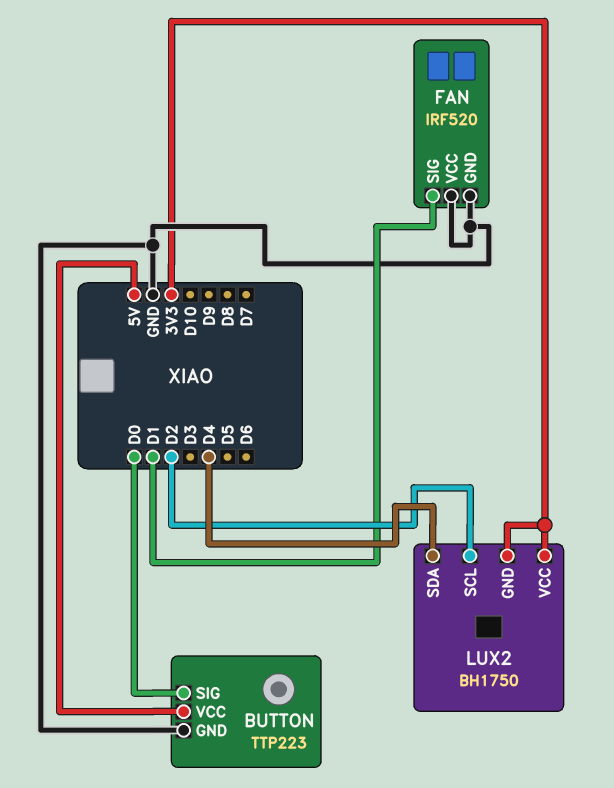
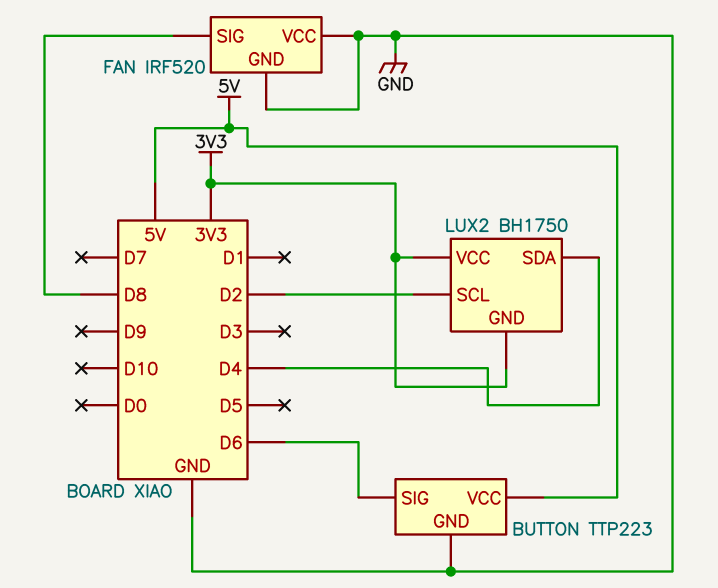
BUTTON pin SIG: D0 -> D6
FAN pin SIG: D1 -> D8

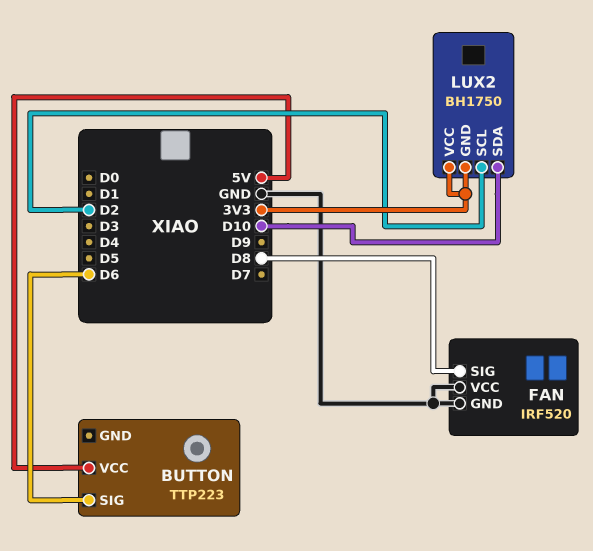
BUTTON pin GND: GND -> none
LUX2 pin SDA: D4 -> D10

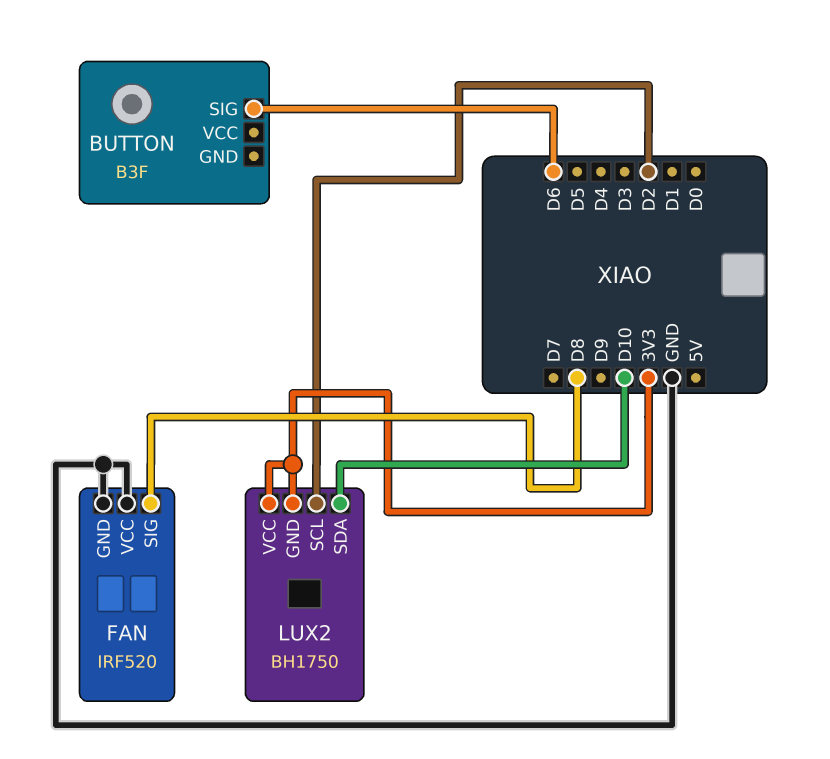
BUTTON: TTP223 -> B3F
BUTTON pin VCC: 5V -> none

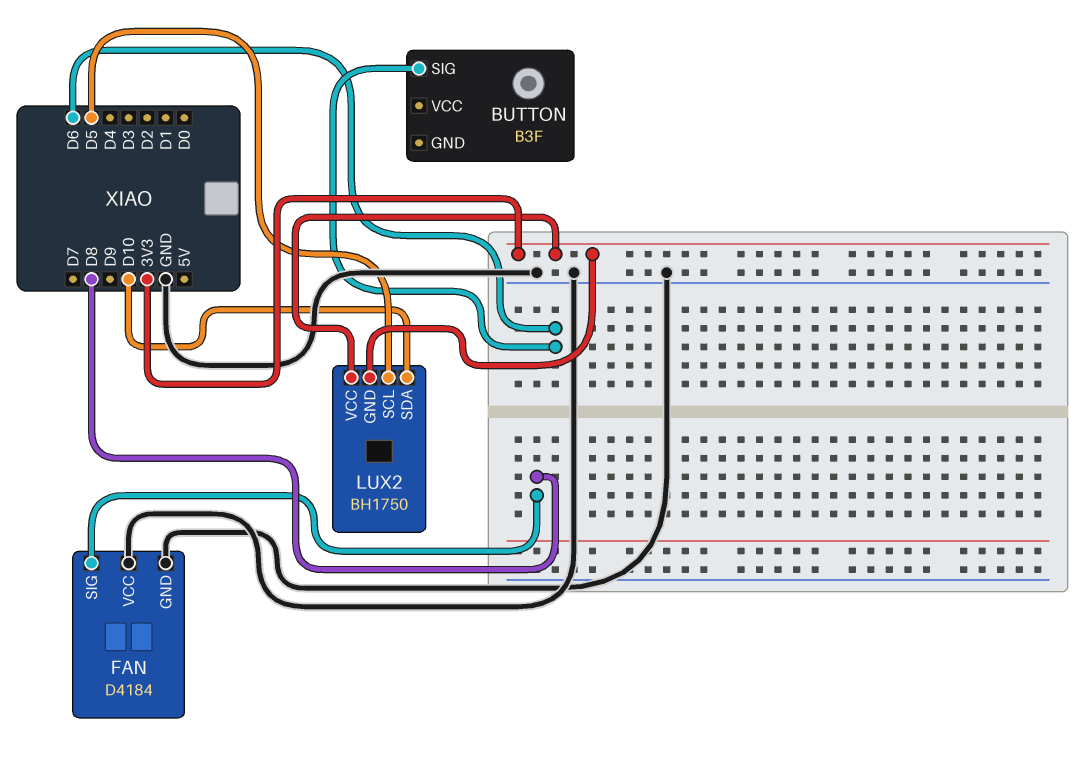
FAN: IRF520 -> D4184
LUX2 pin SCL: D2 -> D5

